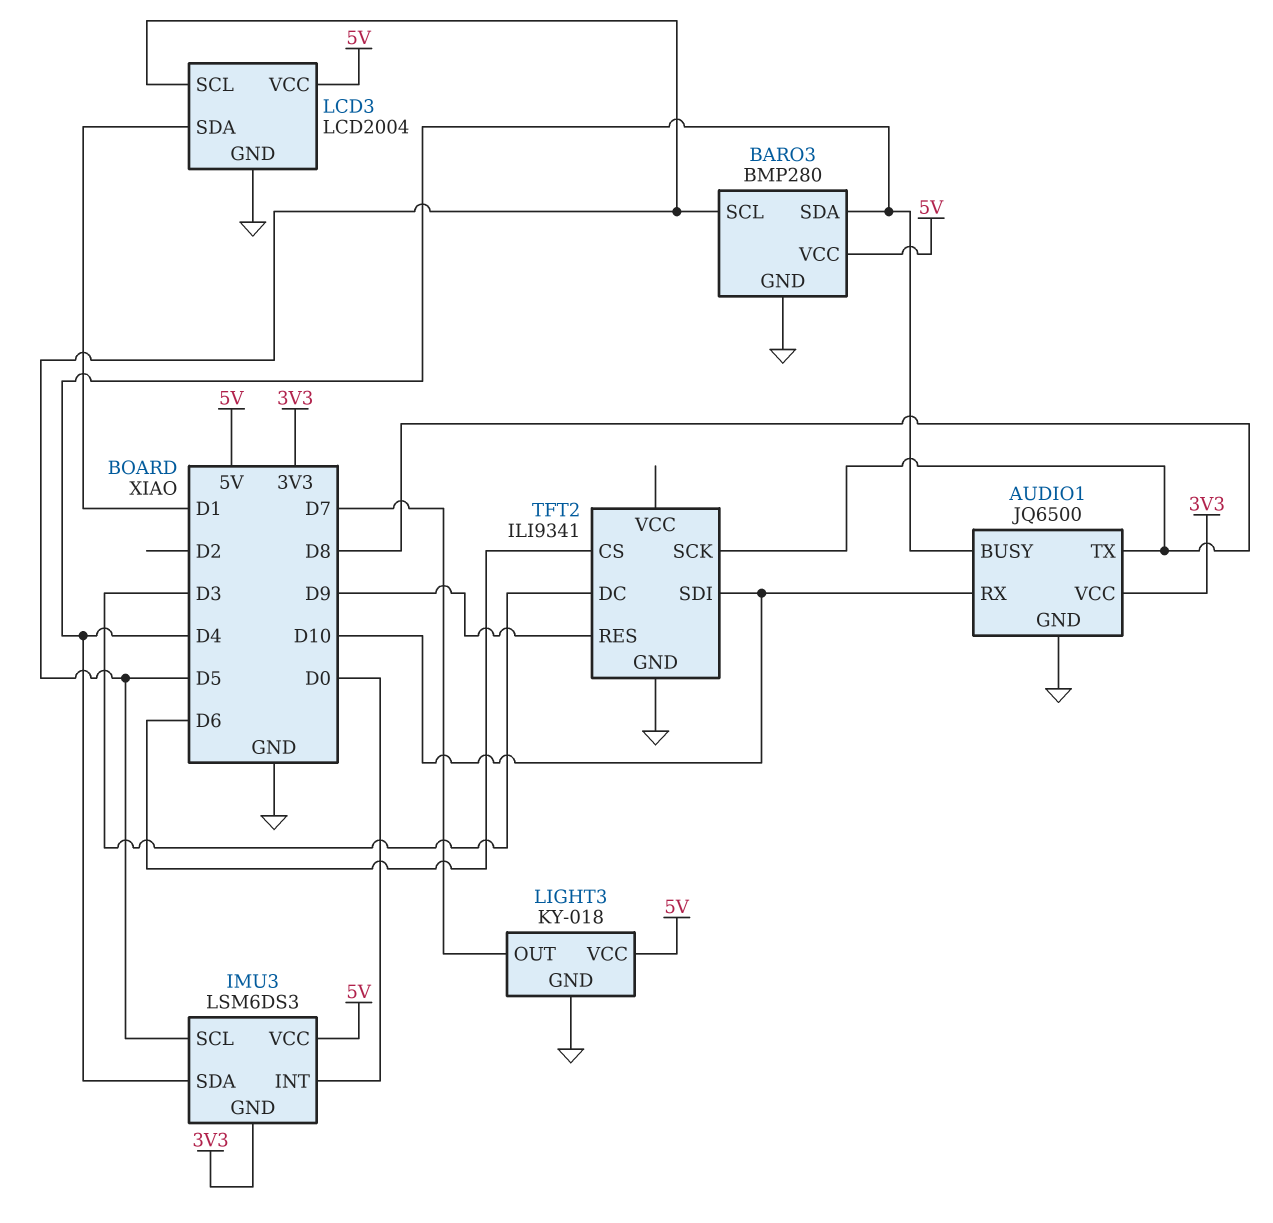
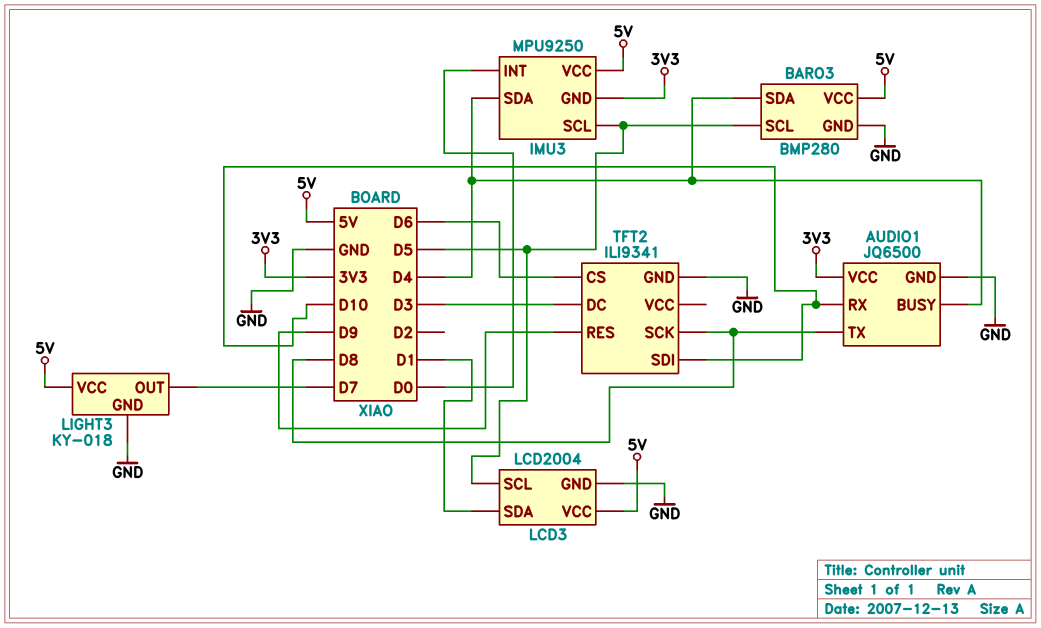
IMU3: LSM6DS3 -> MPU9250

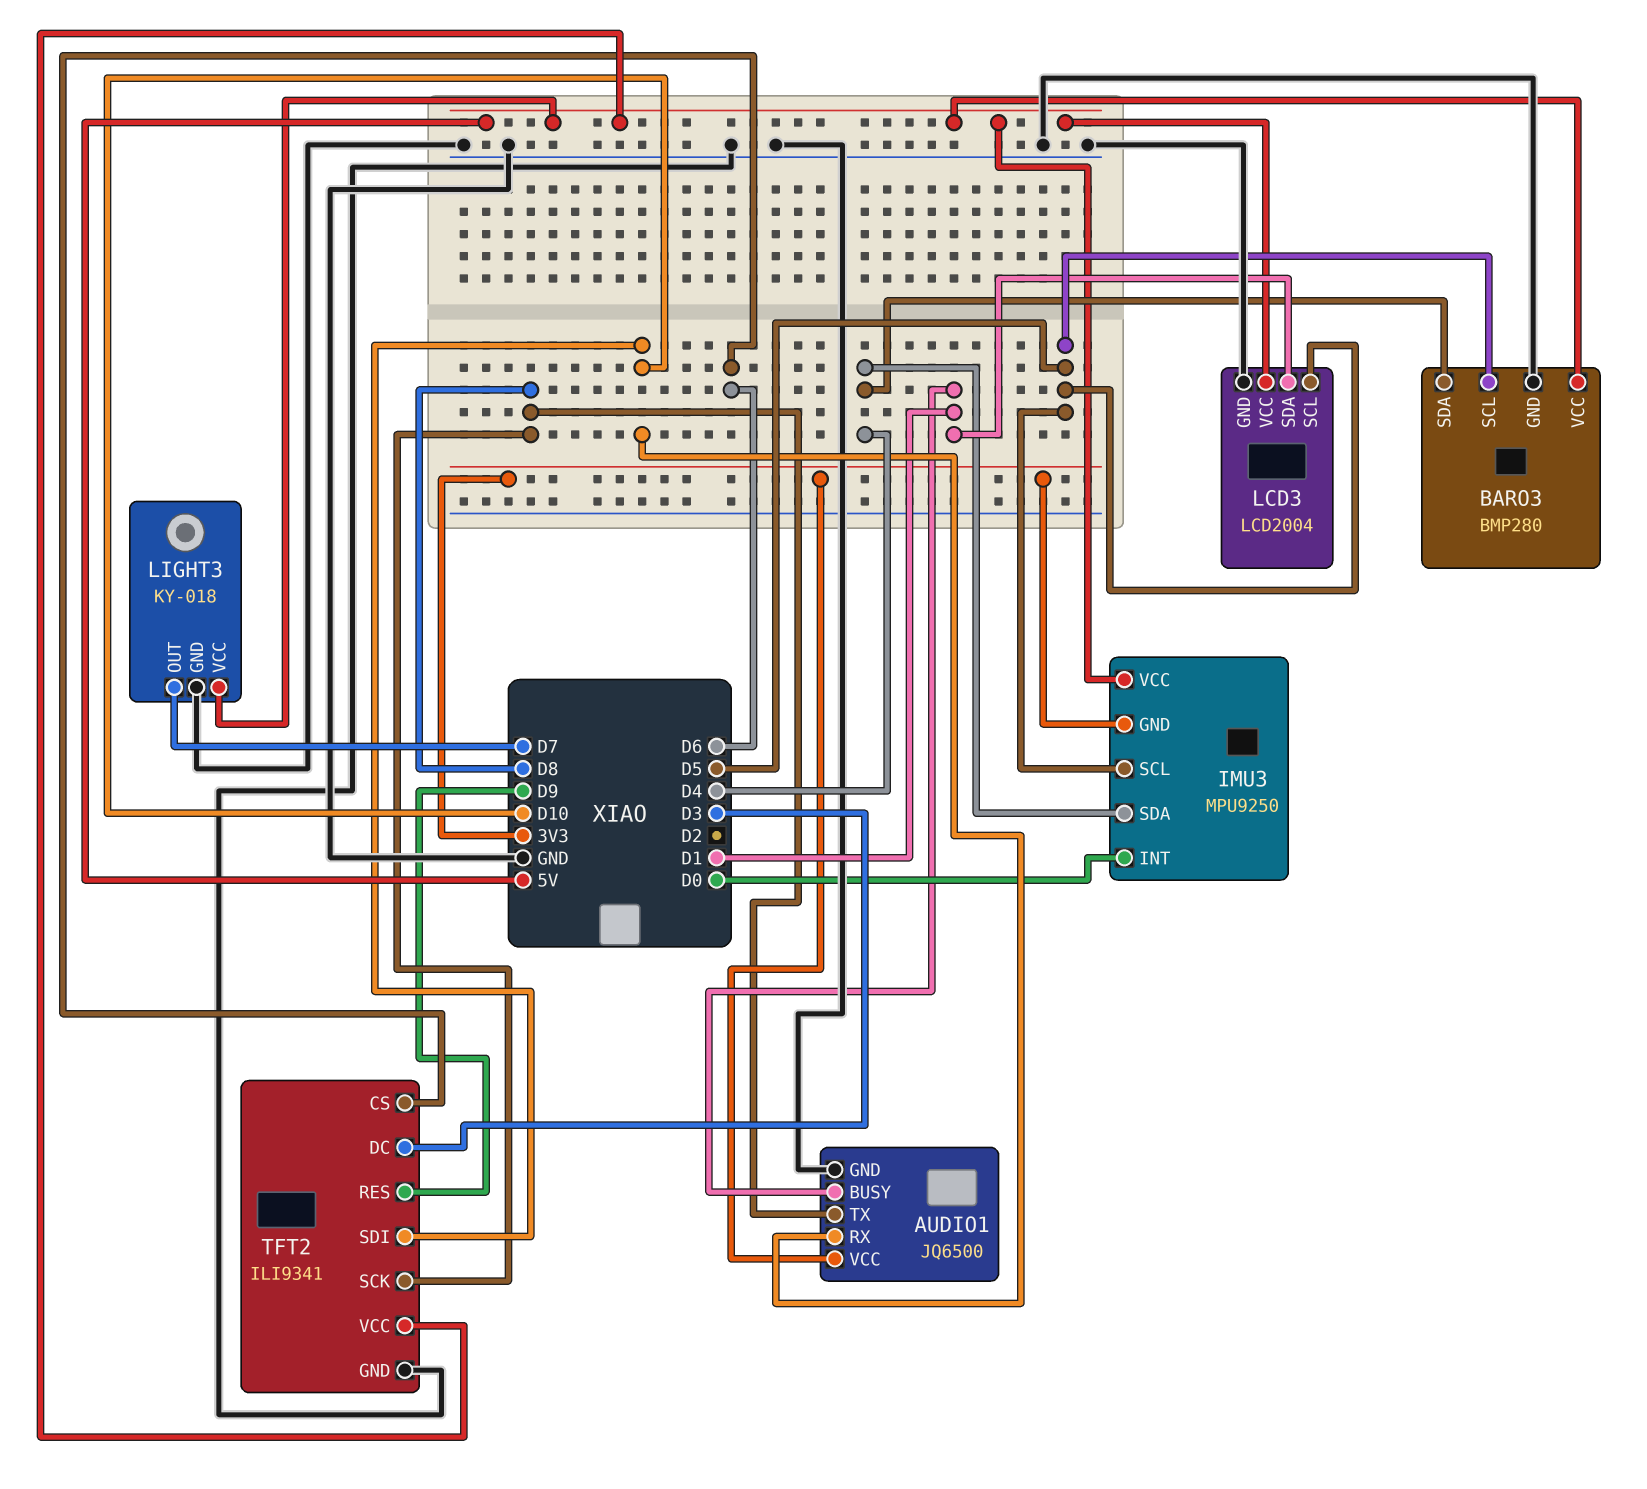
AUDIO1 pin BUSY: D4 -> D1
TFT2 pin VCC: none -> 5V

